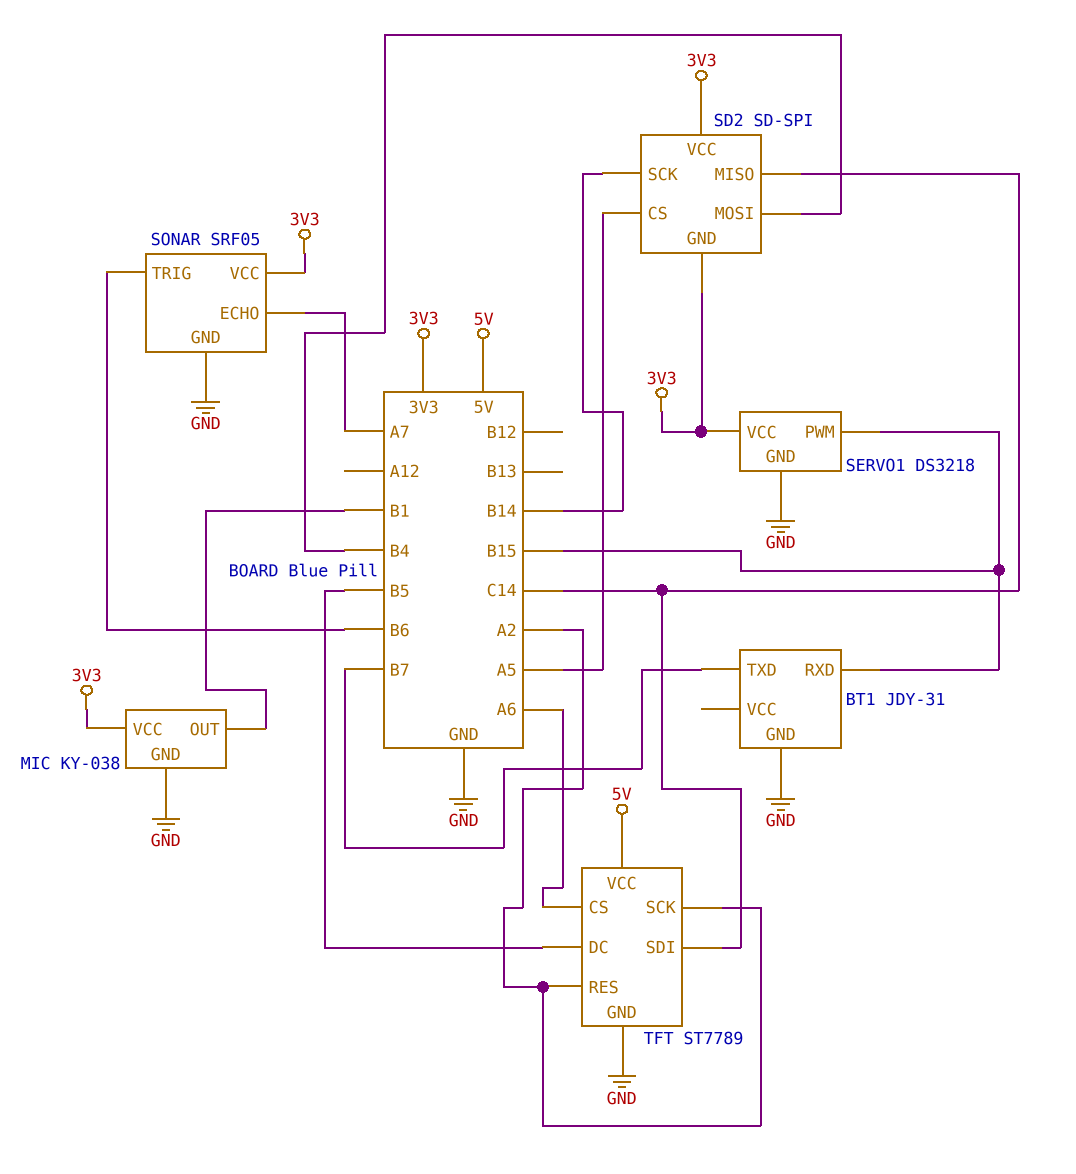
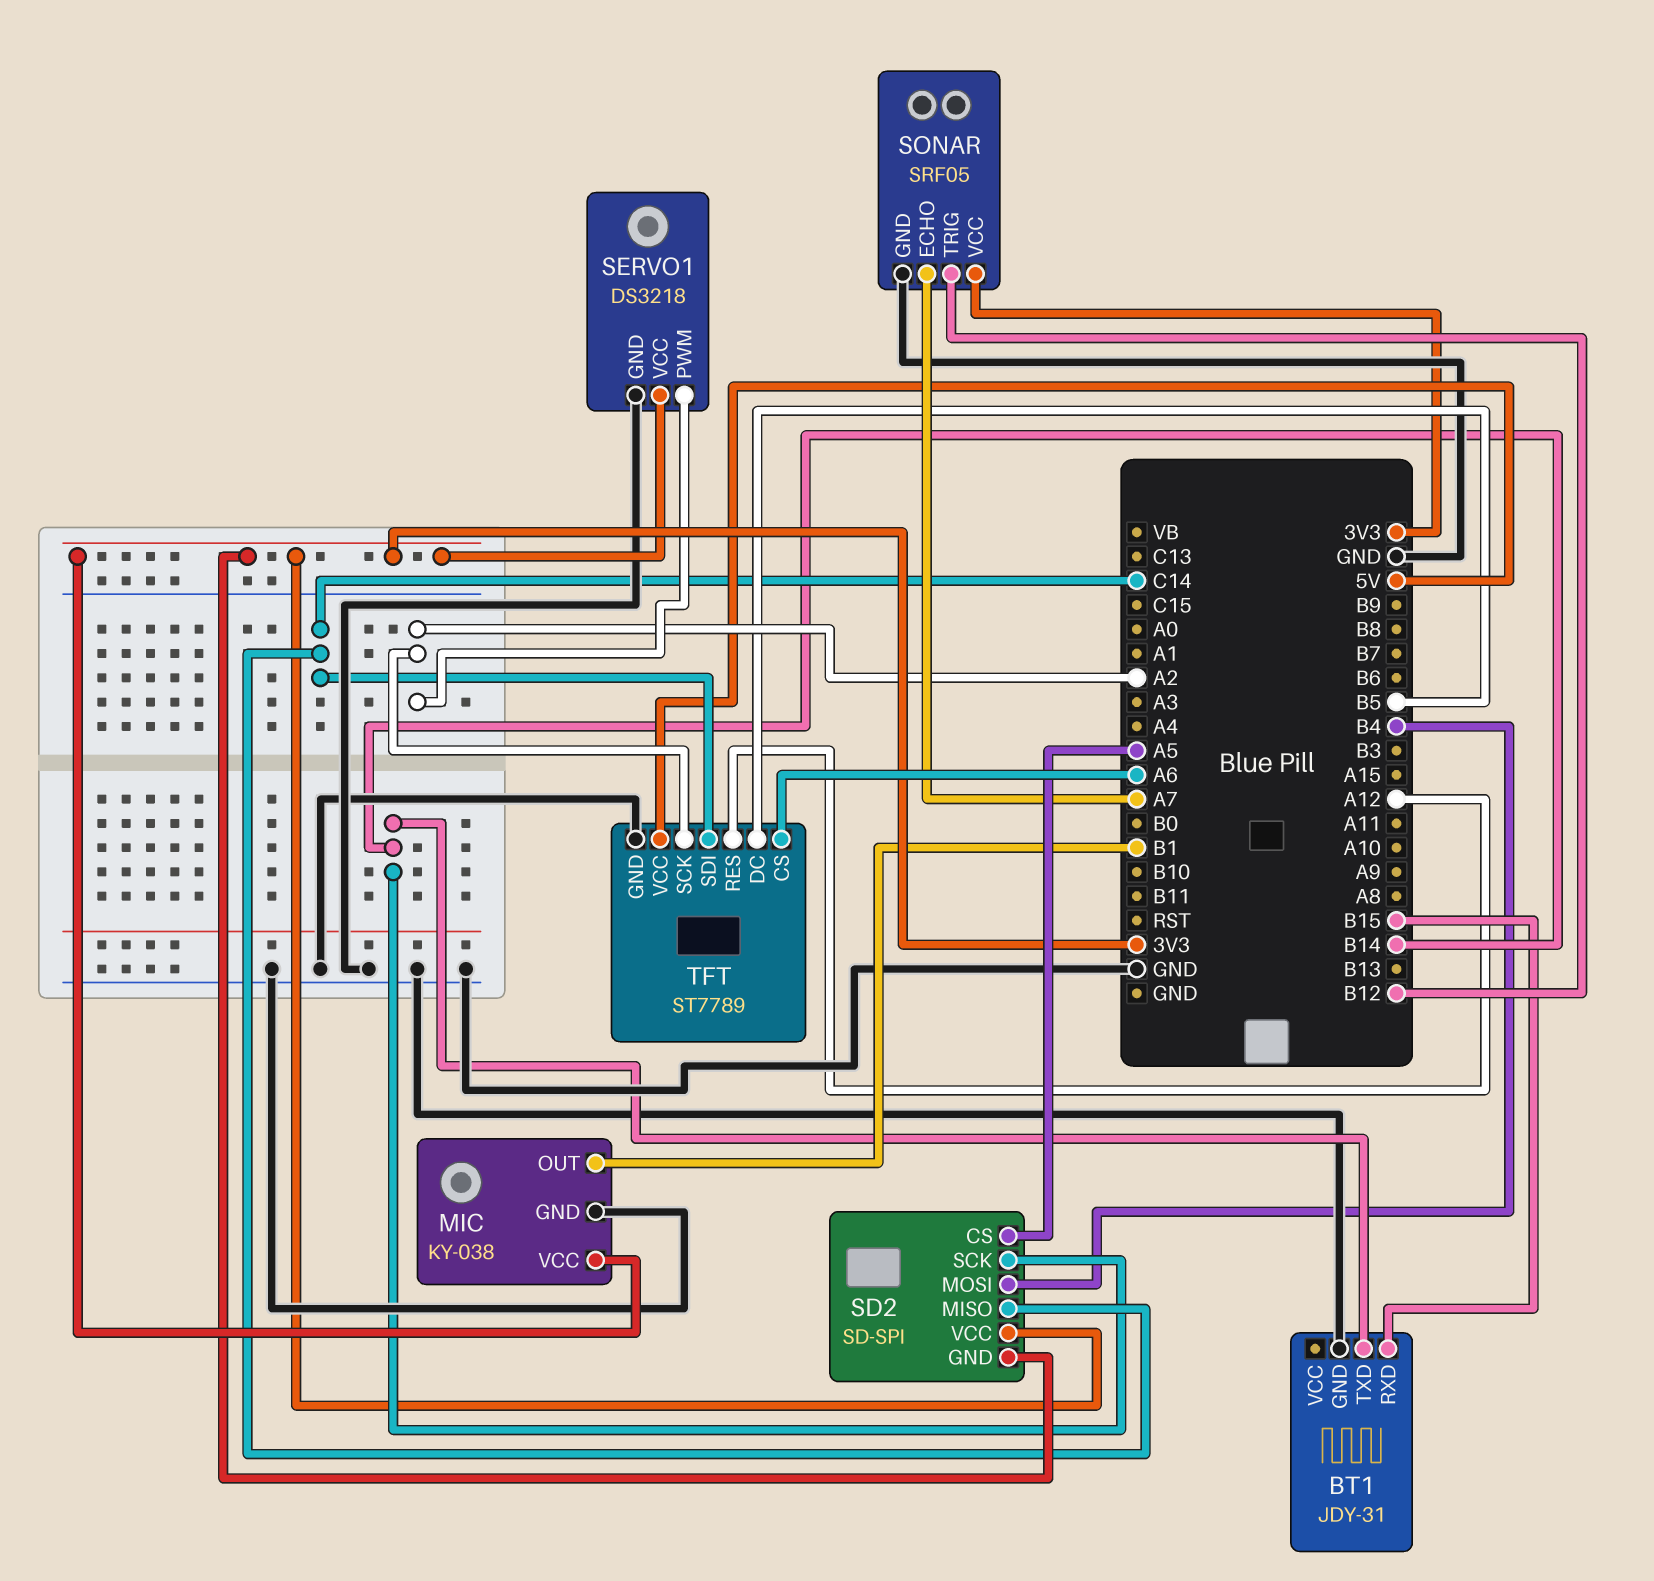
BT1 pin TXD: B7 -> B14
SERVO1 pin PWM: B15 -> A2
SONAR pin TRIG: B6 -> B12
TFT pin RES: A2 -> A12

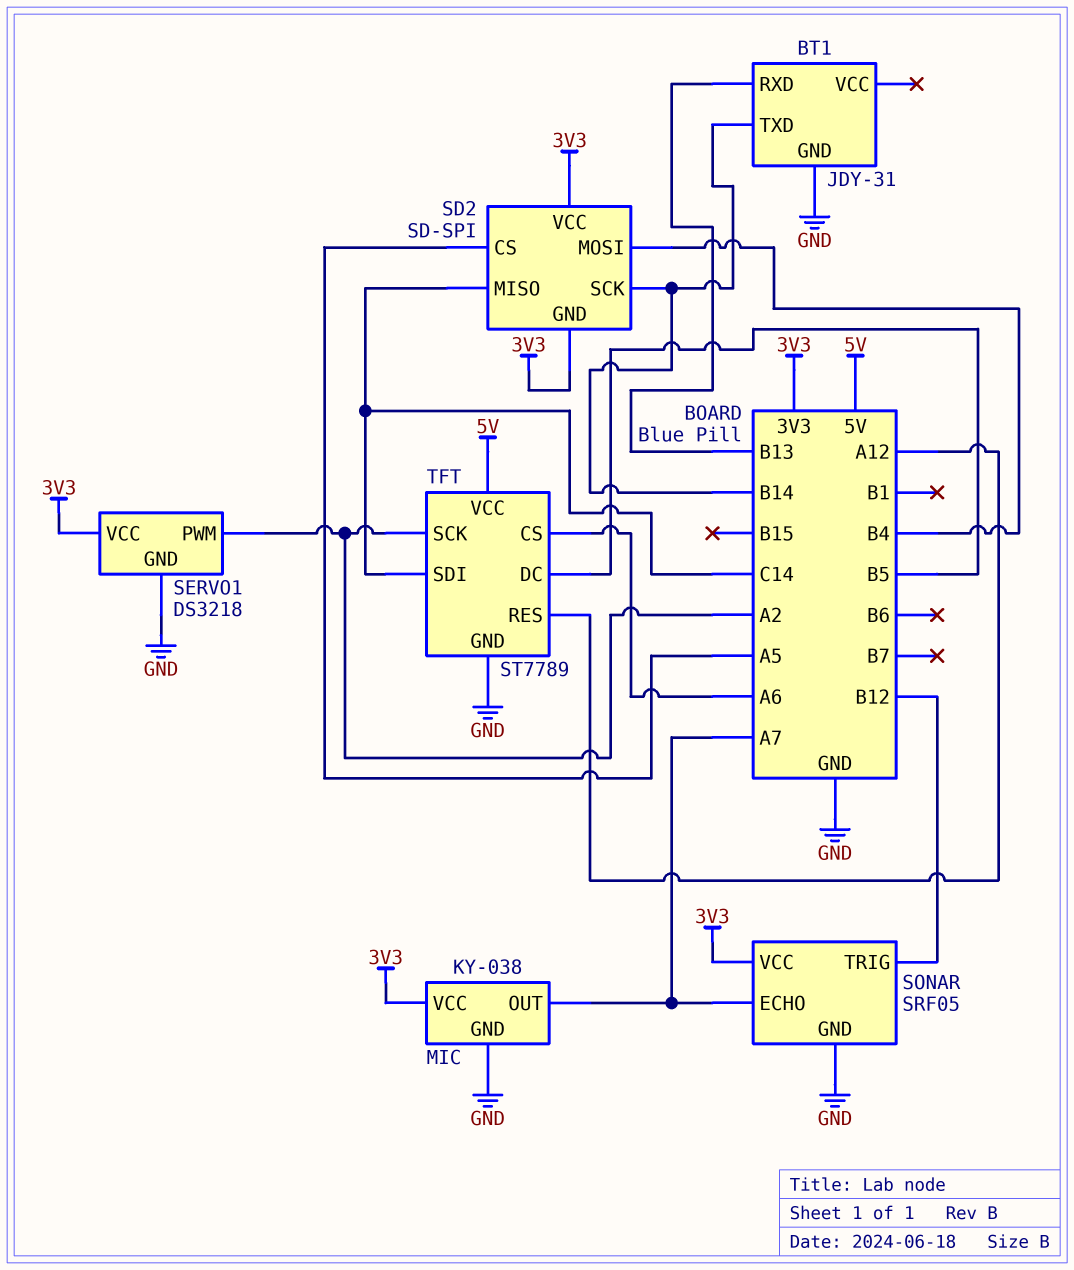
BT1 pin RXD: B15 -> B13
MIC pin OUT: B1 -> A7

